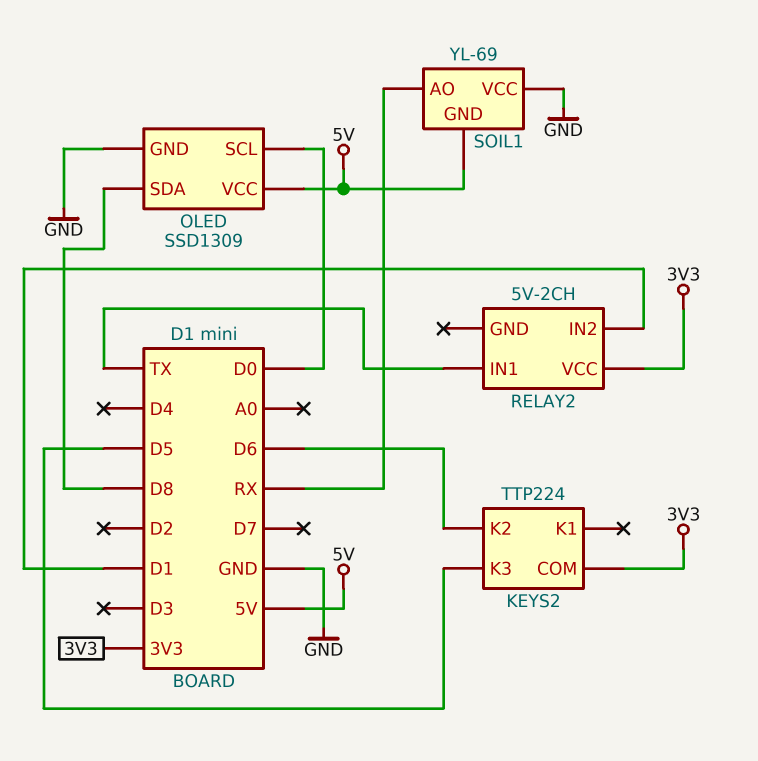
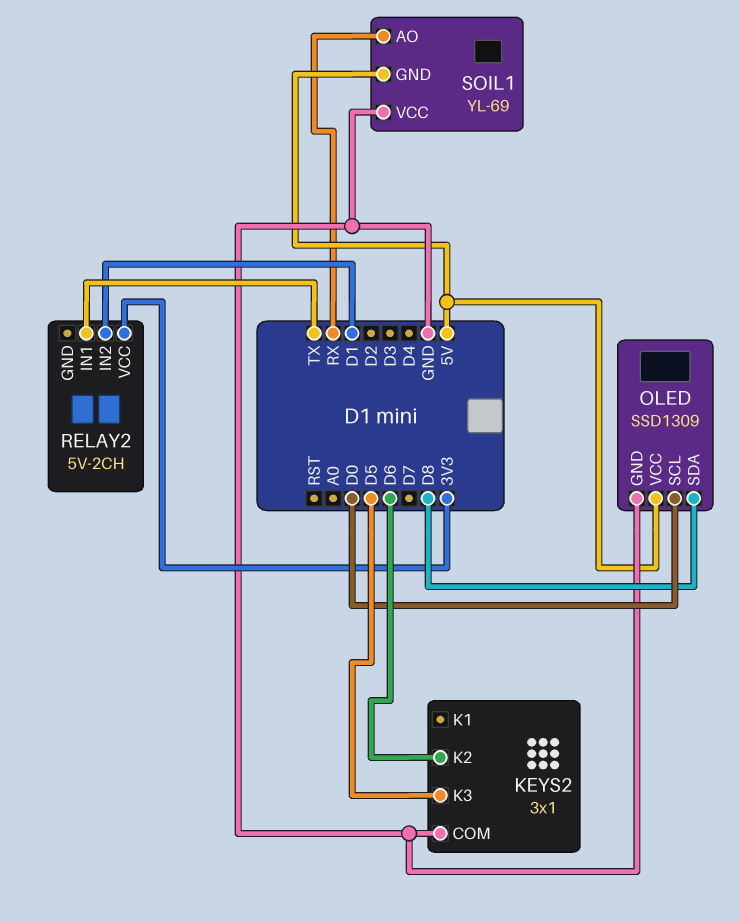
KEYS2: TTP224 -> 3x1
KEYS2 pin COM: 3V3 -> GND

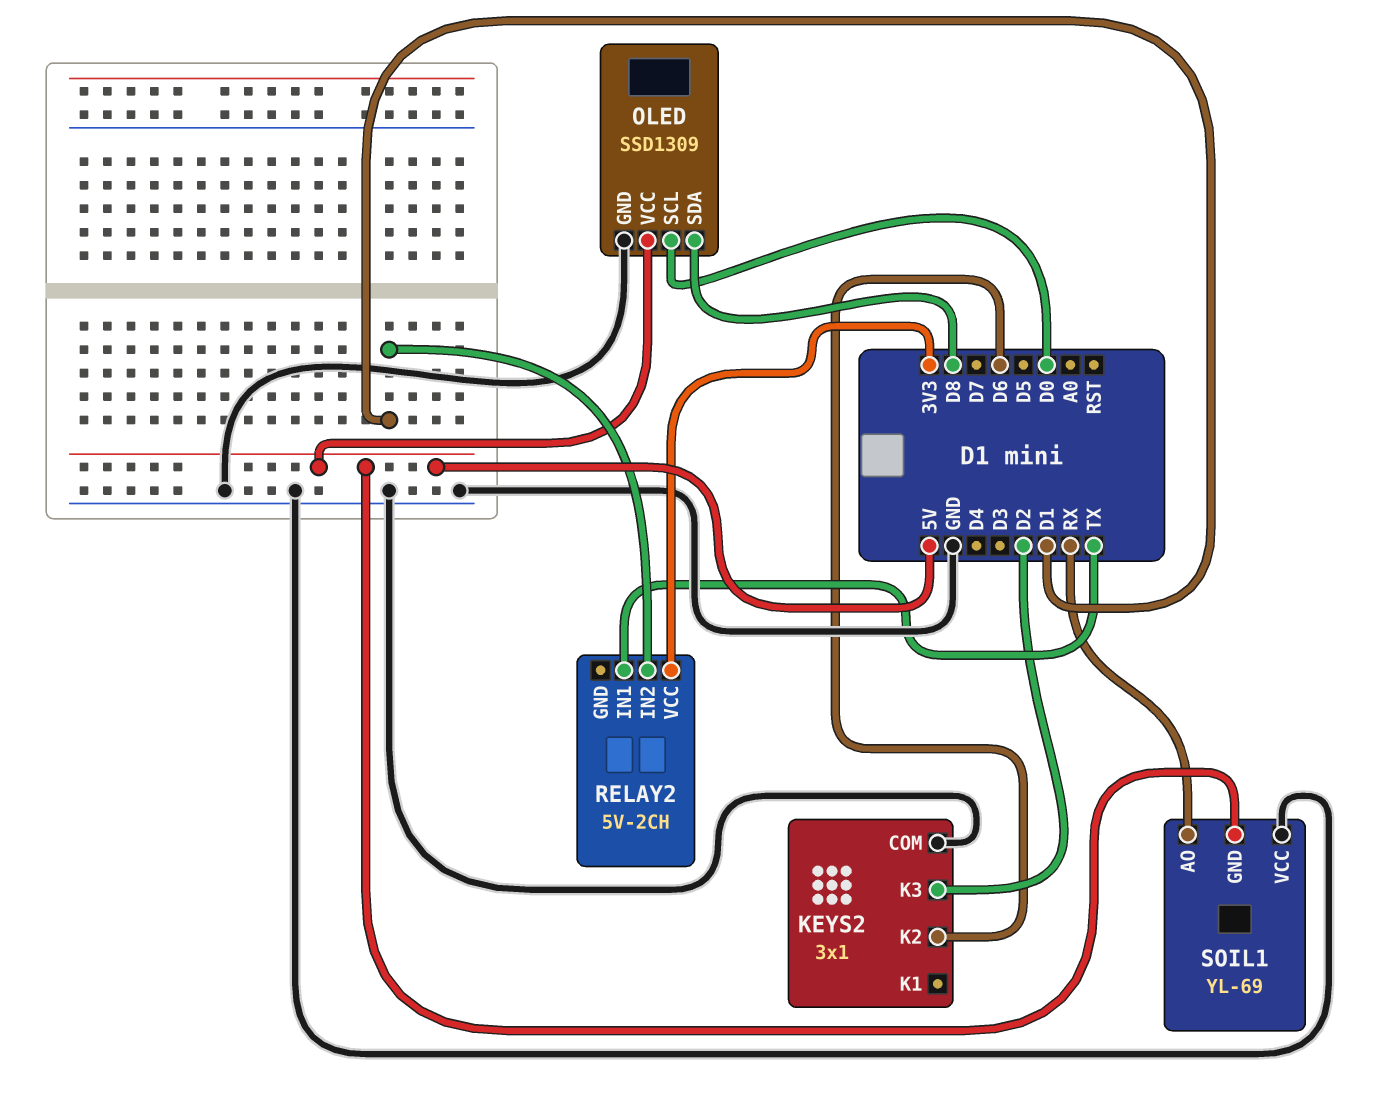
KEYS2 pin K3: D5 -> D2

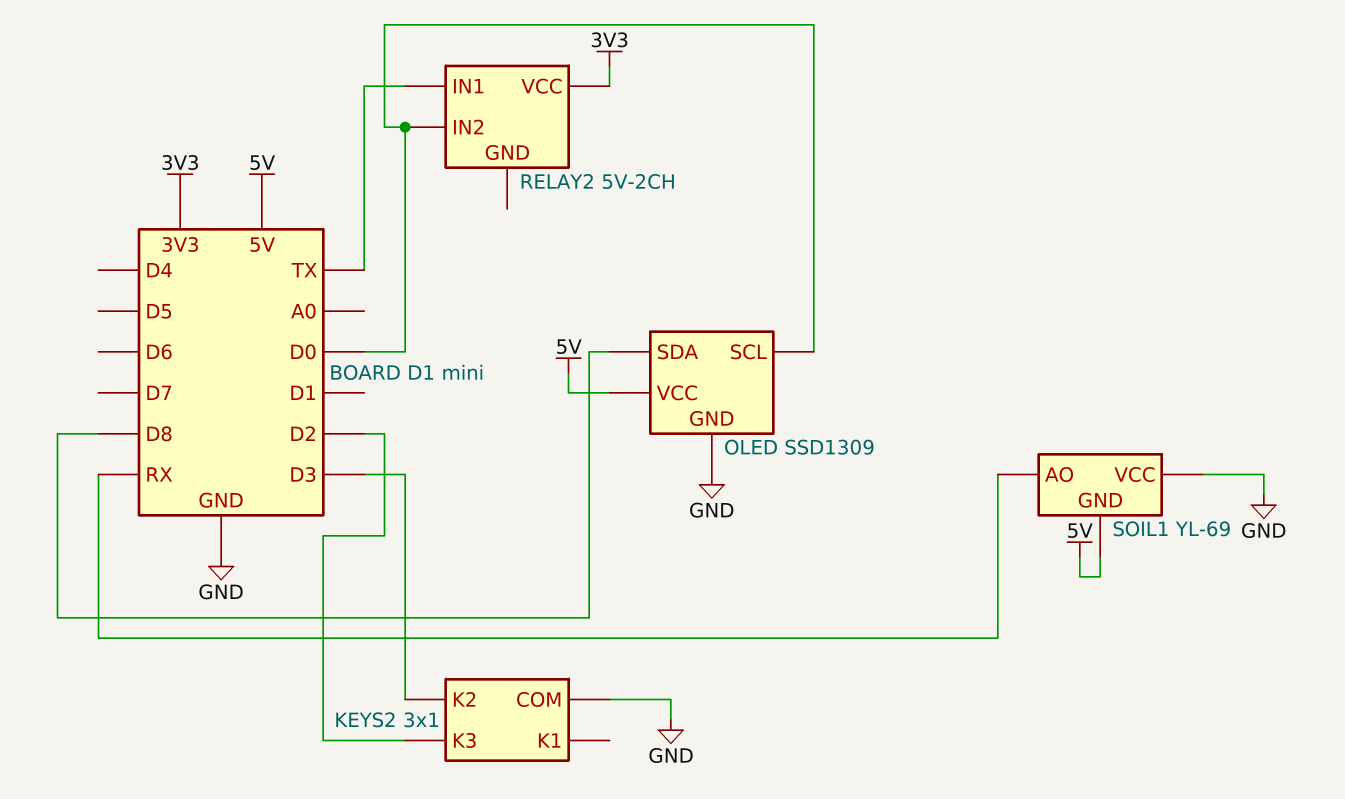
KEYS2 pin K2: D6 -> D3
RELAY2 pin IN2: D1 -> D0

